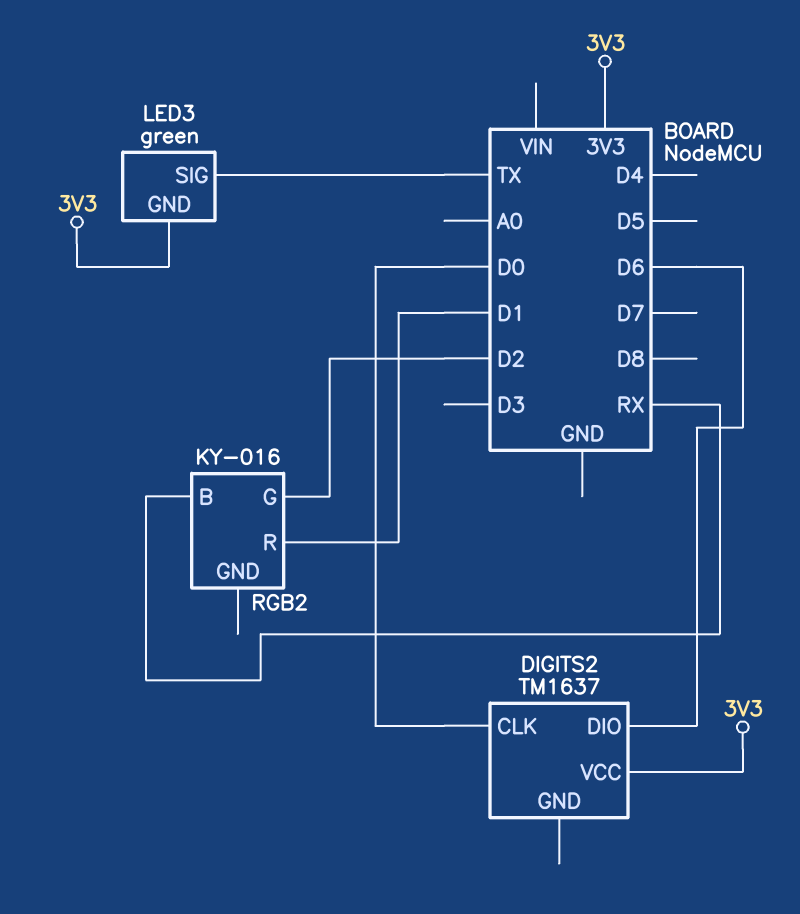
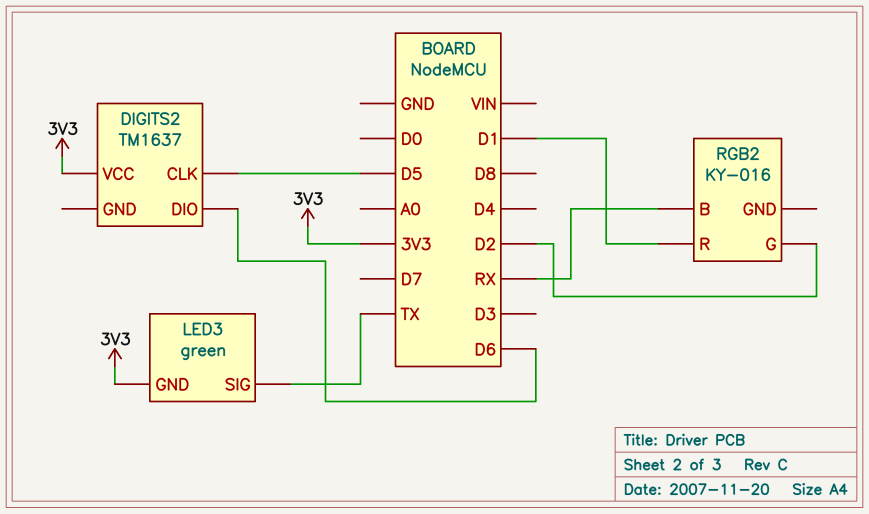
DIGITS2 pin CLK: D0 -> D5

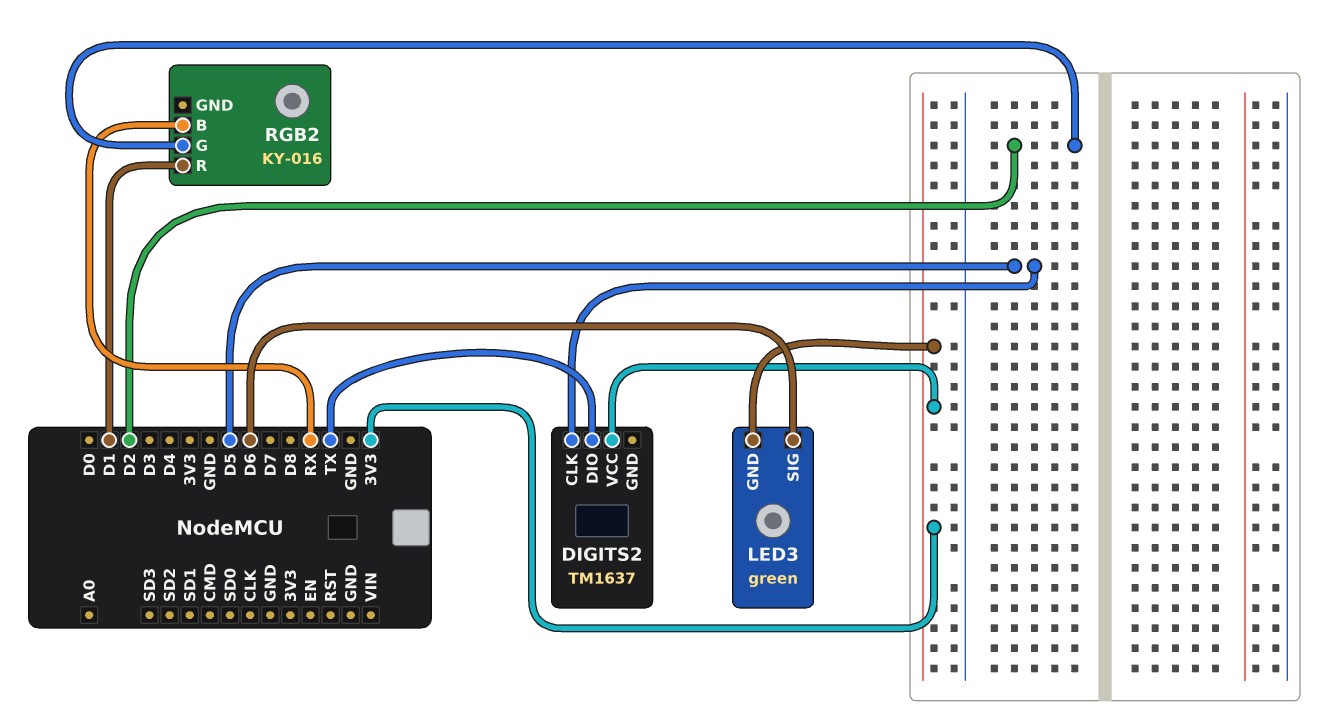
DIGITS2 pin DIO: D6 -> TX
LED3 pin SIG: TX -> D6

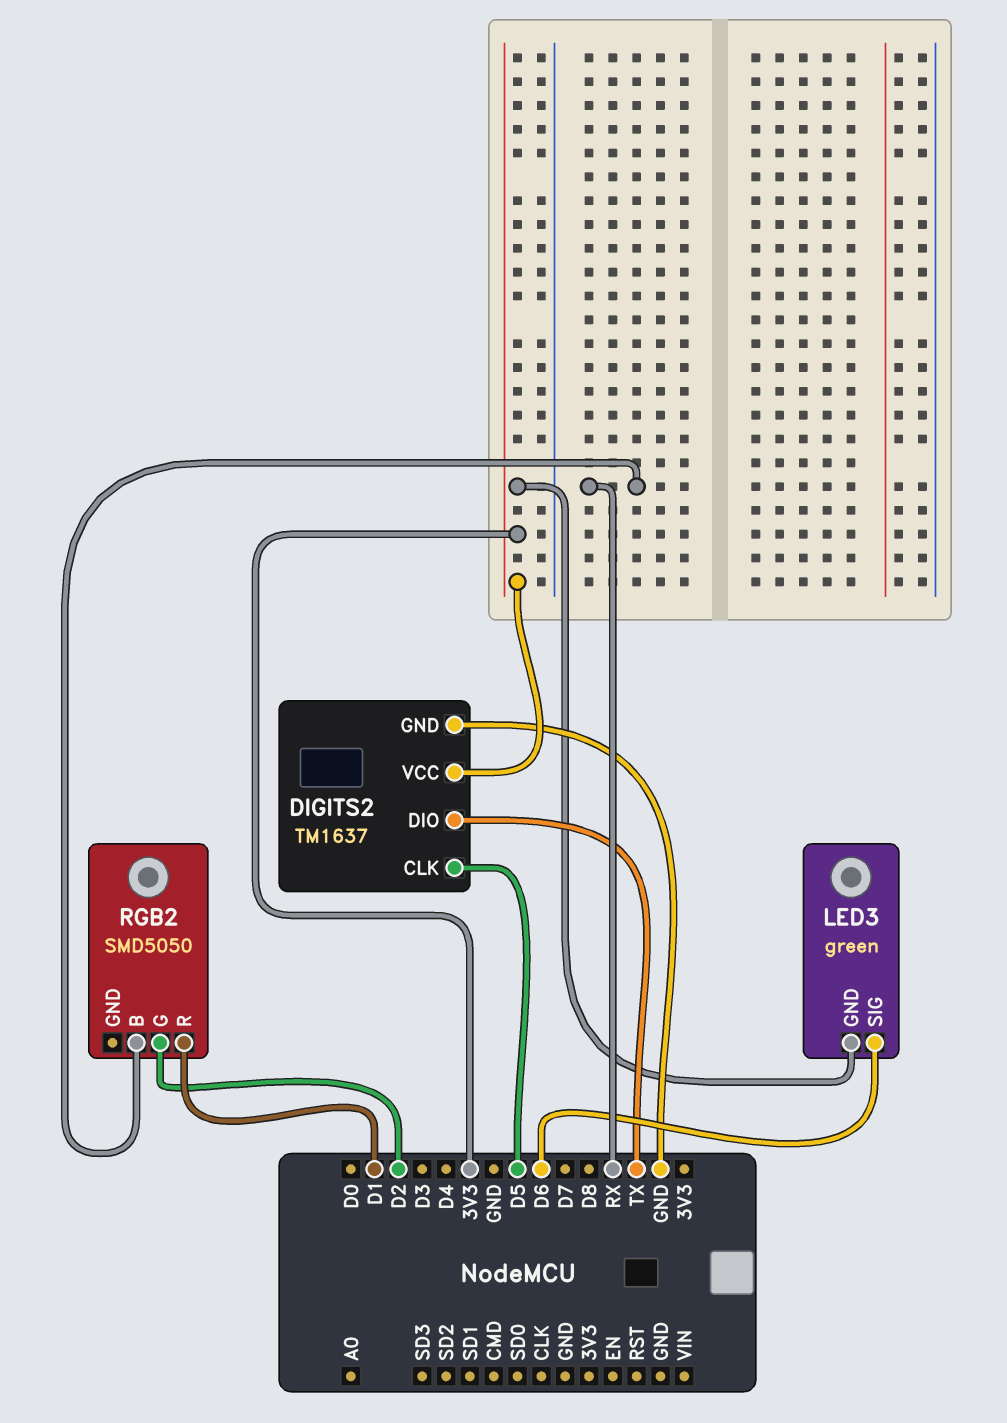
DIGITS2 pin GND: none -> GND
RGB2: KY-016 -> SMD5050

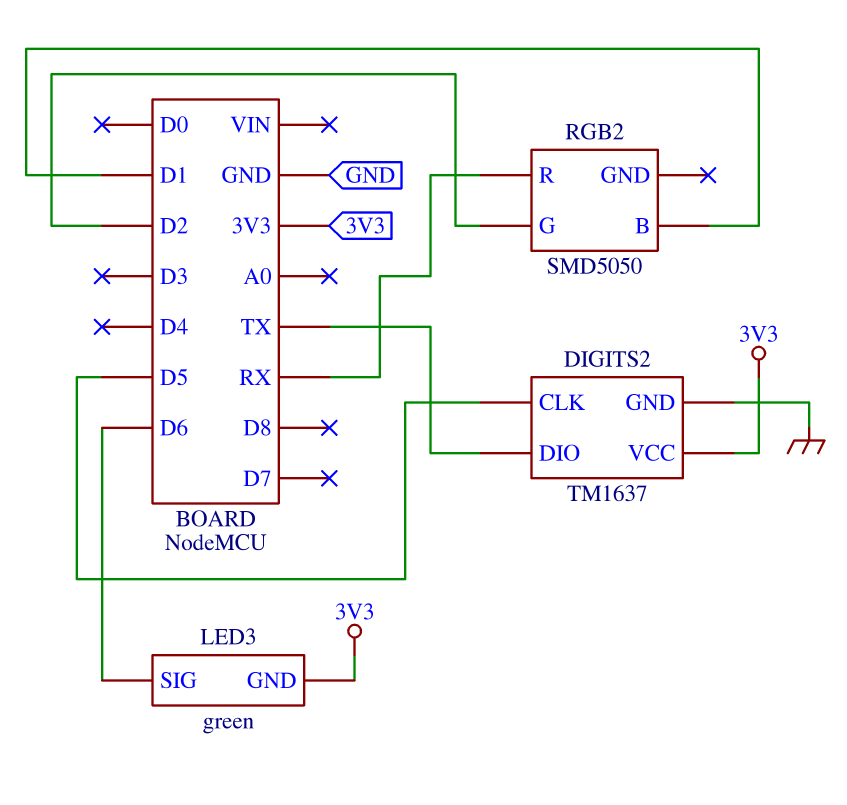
RGB2 pin B: RX -> D1
RGB2 pin R: D1 -> RX

